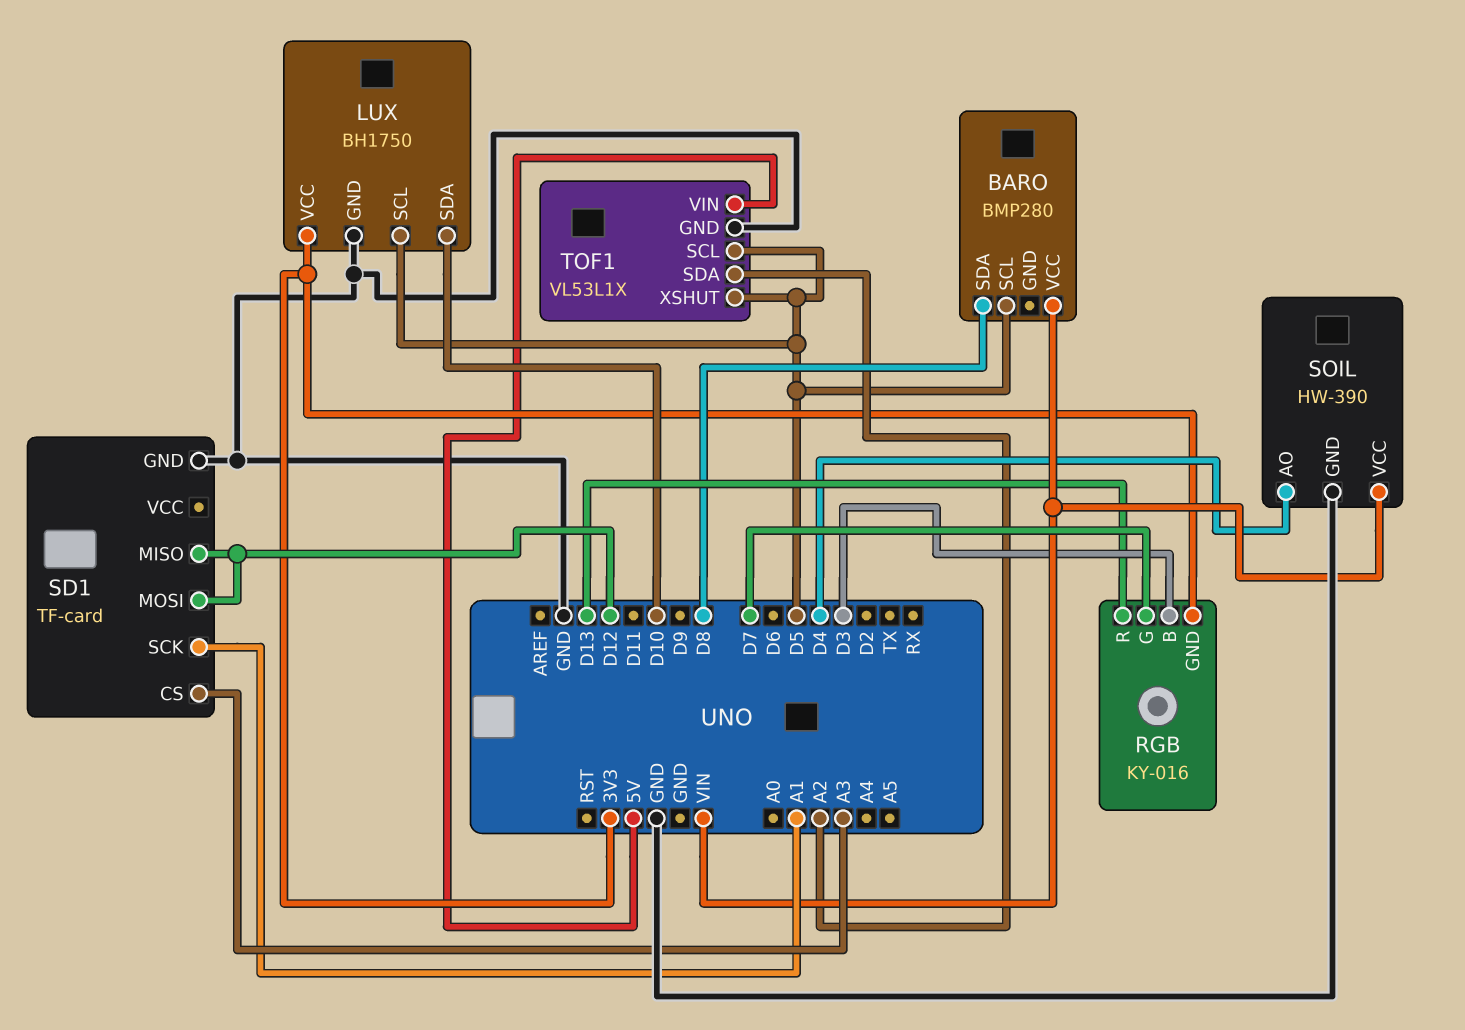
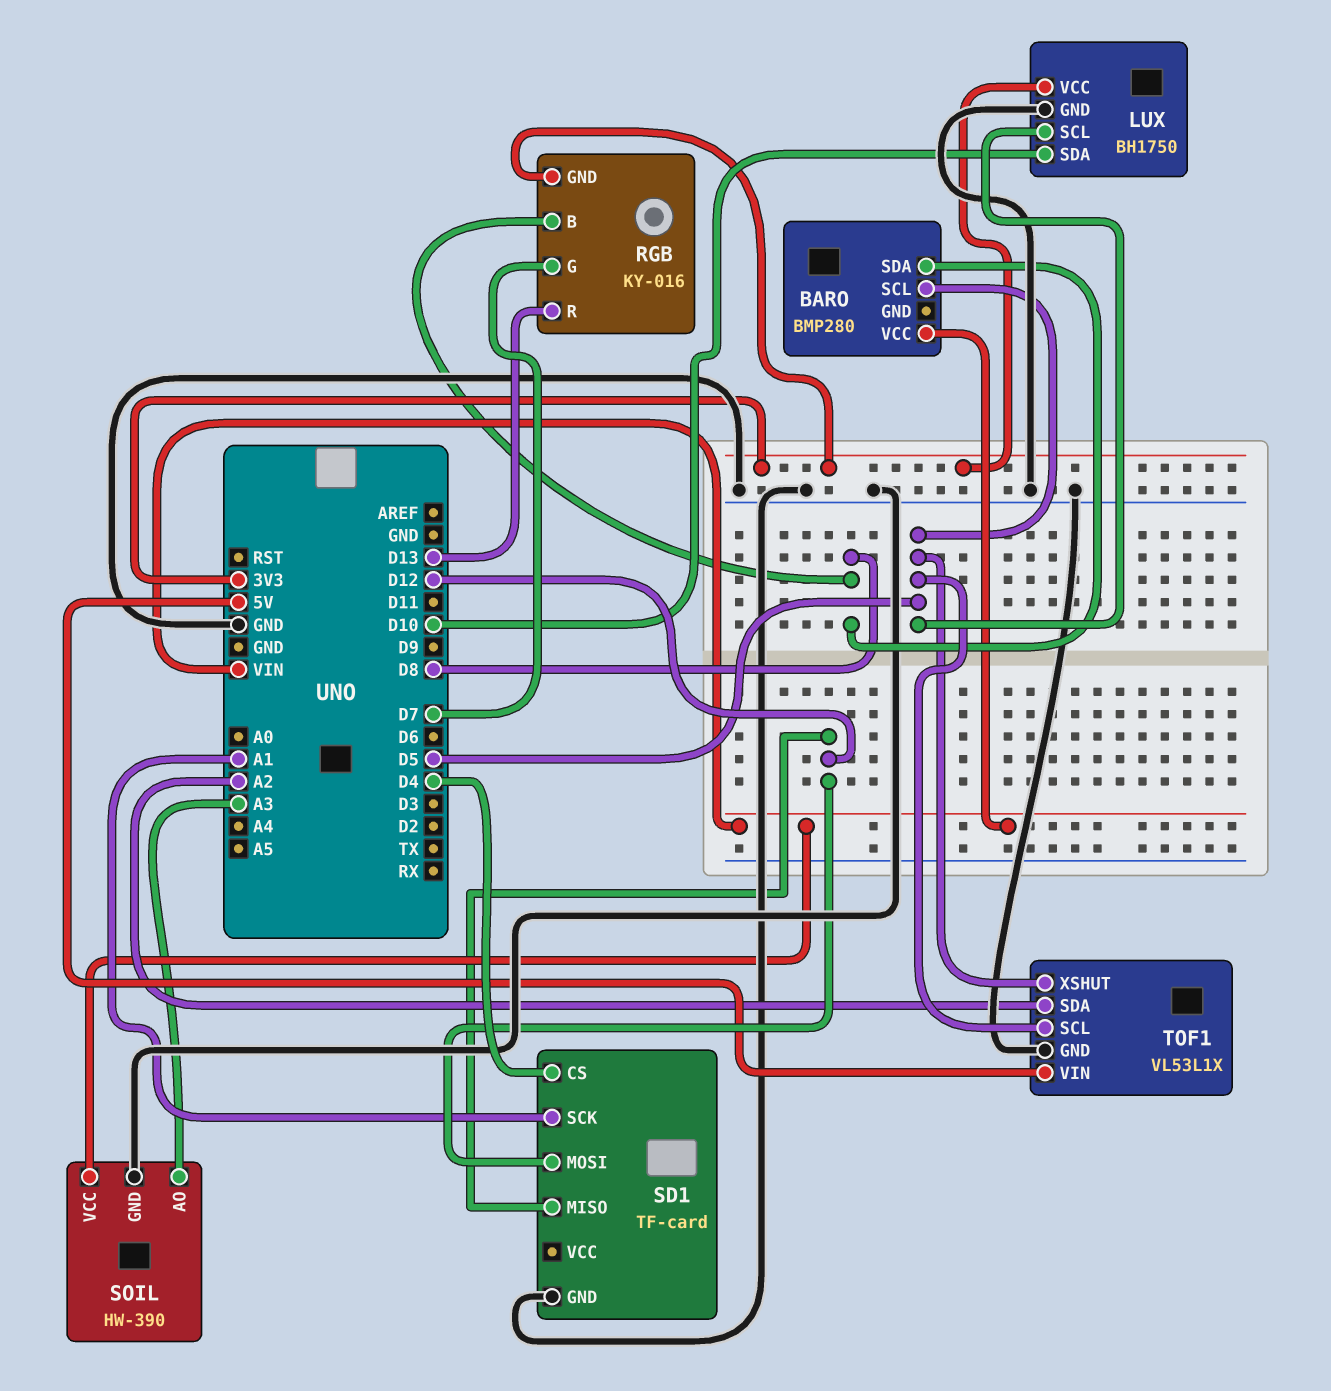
RGB pin B: D3 -> D8
SD1 pin CS: A3 -> D4
SOIL pin AO: D4 -> A3

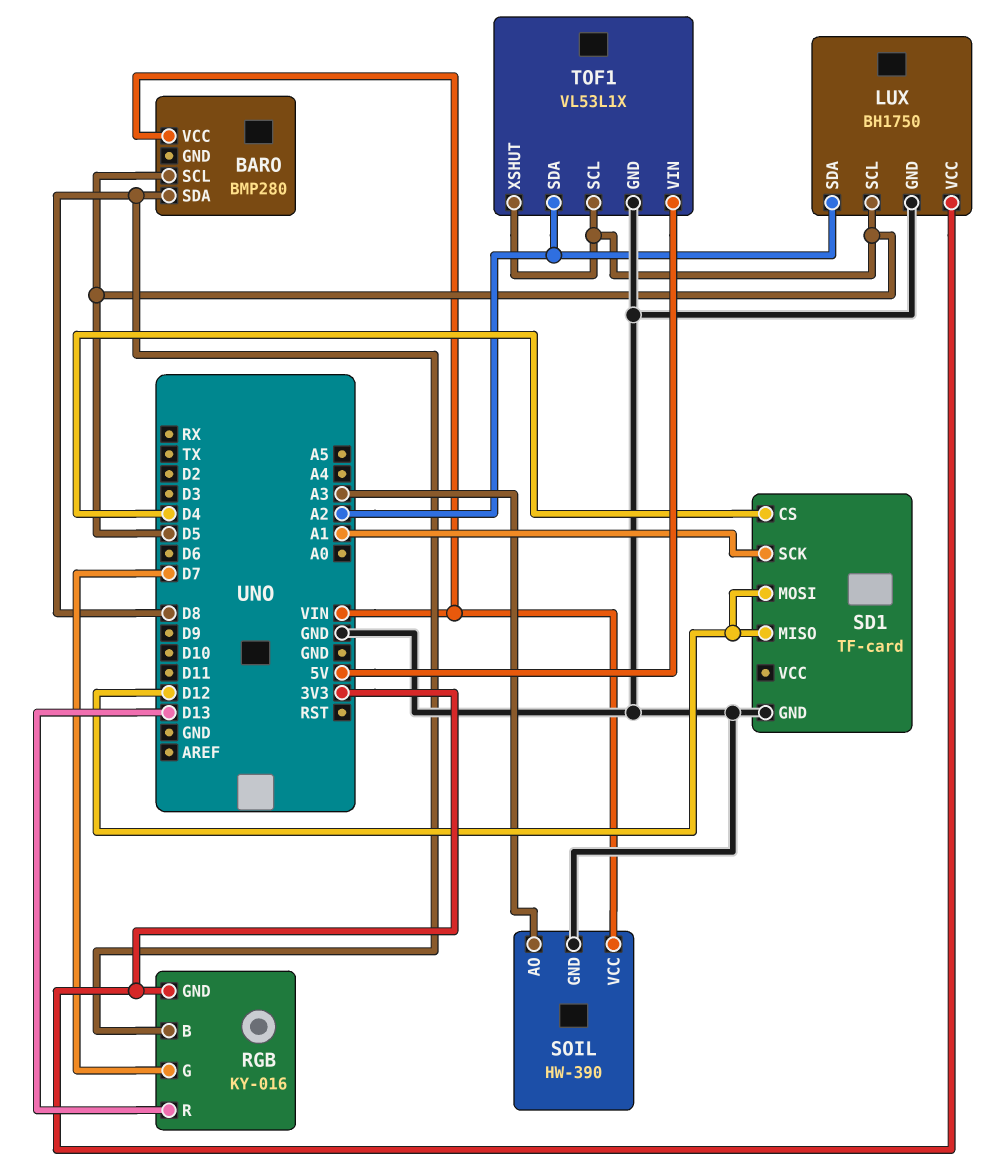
LUX pin SDA: D10 -> A2

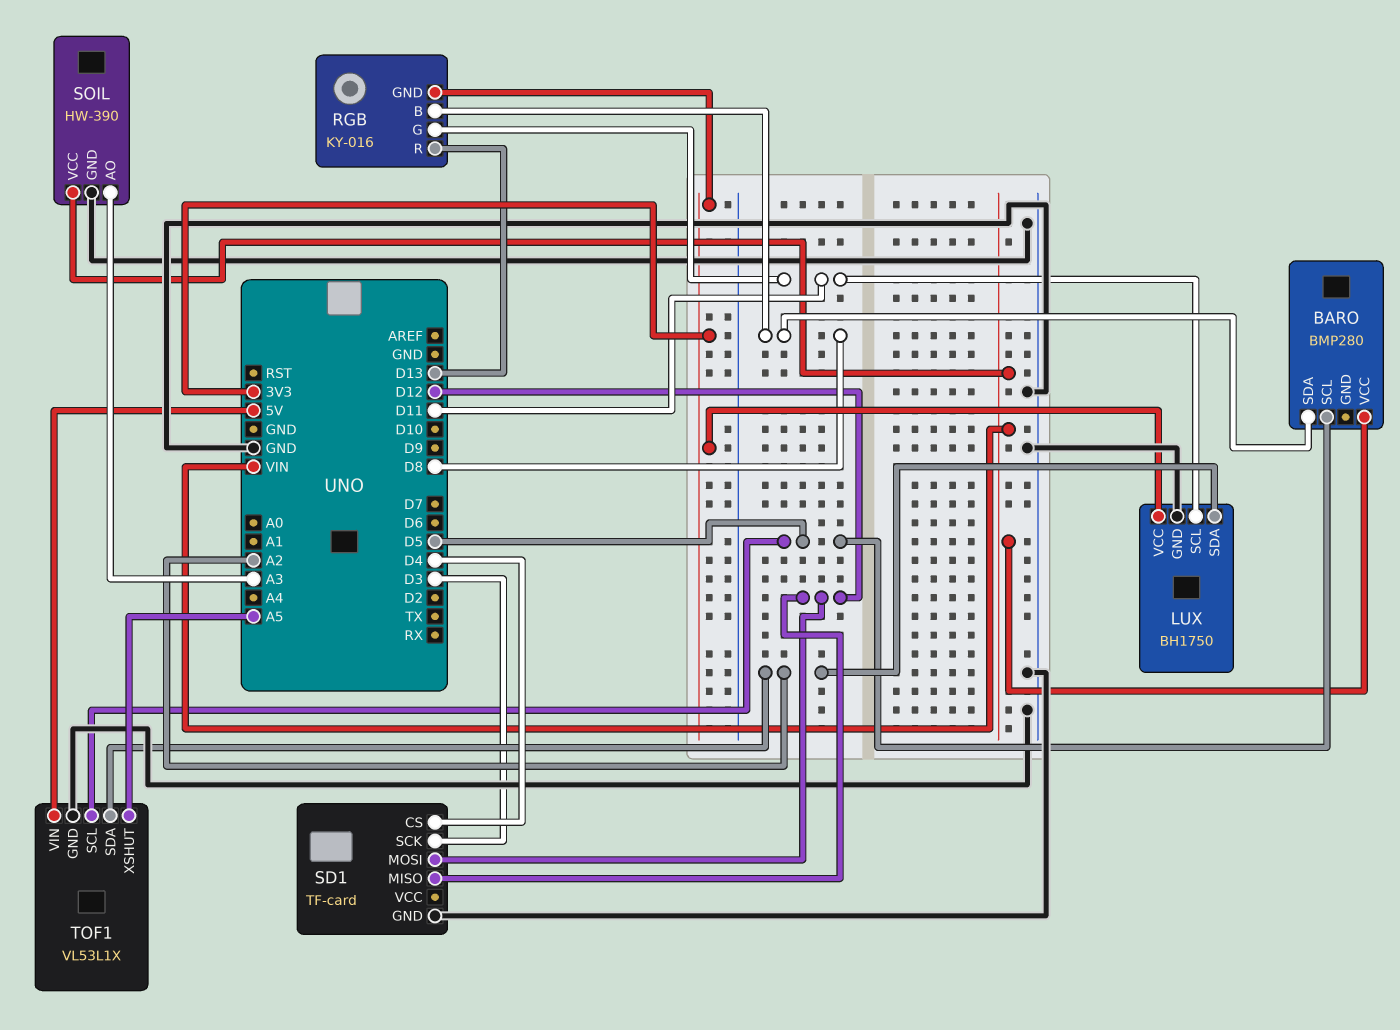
LUX pin SCL: D5 -> D11
RGB pin G: D7 -> D11
SD1 pin SCK: A1 -> D3
TOF1 pin XSHUT: D5 -> A5

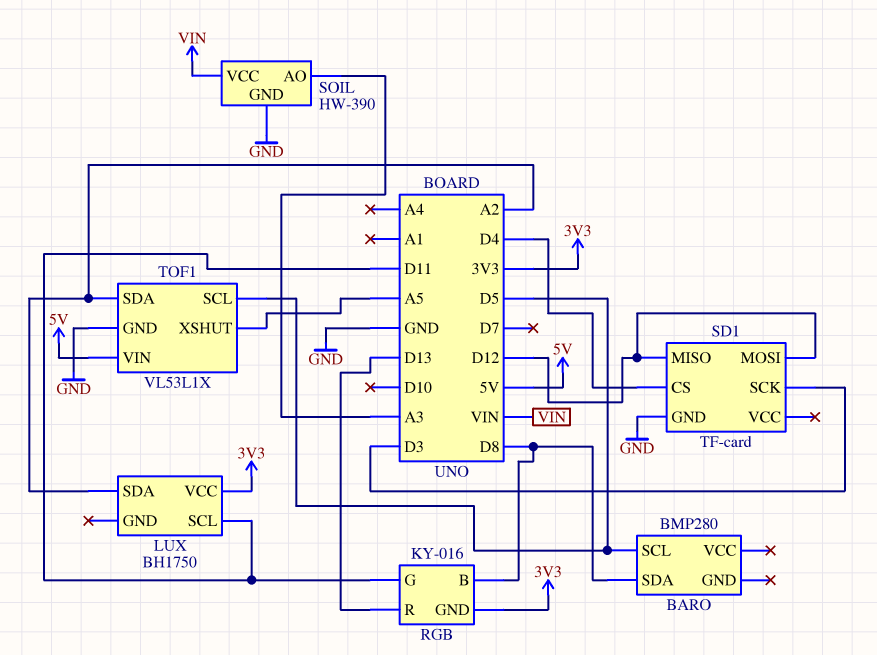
BARO pin VCC: VIN -> none
LUX pin GND: GND -> none

